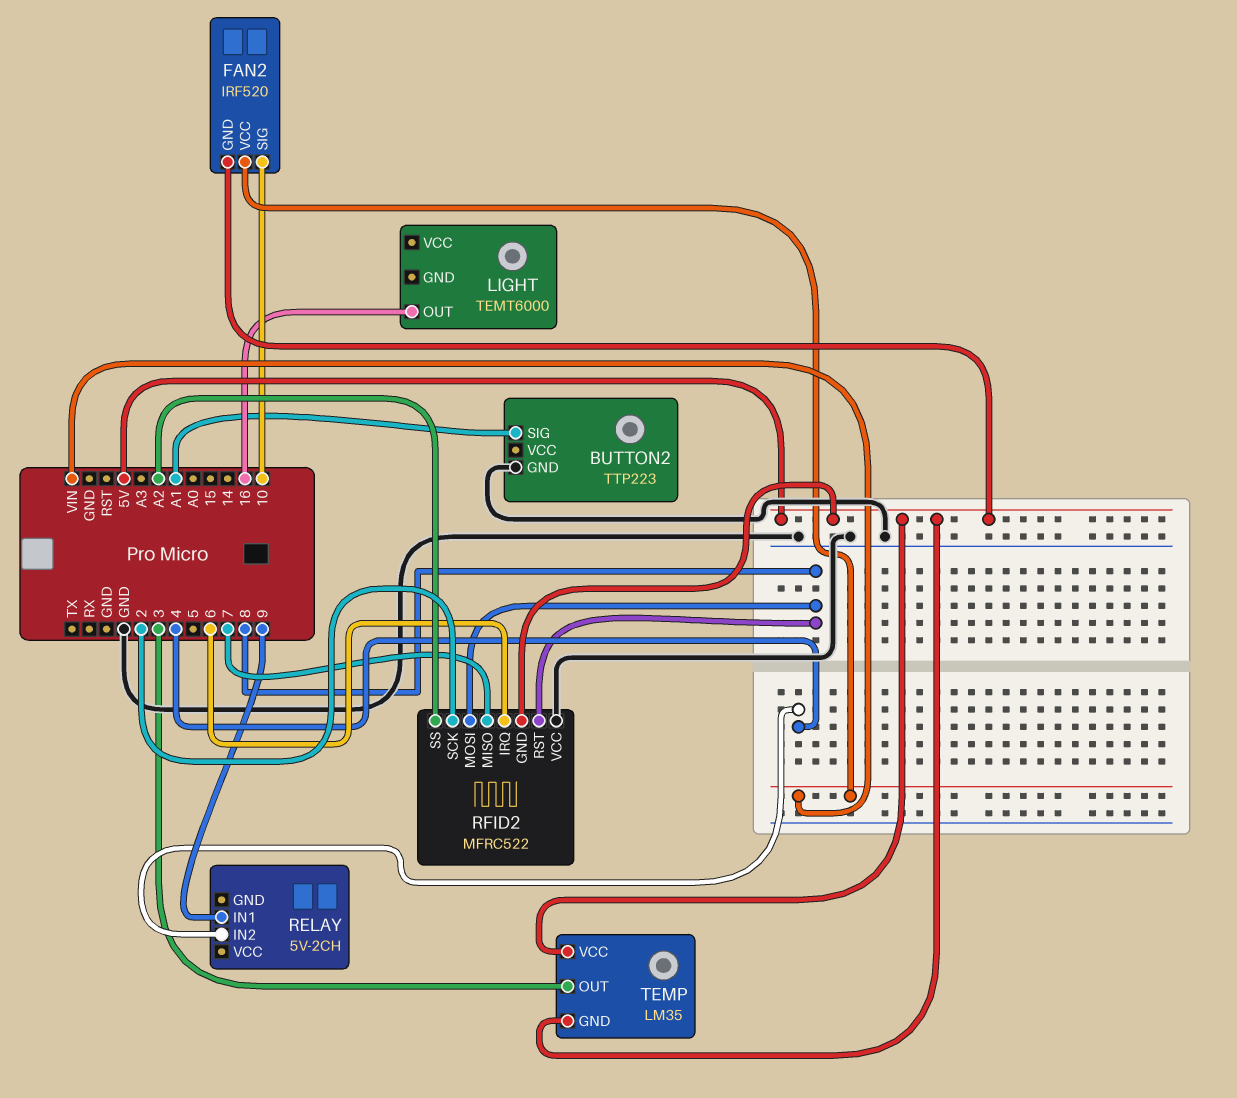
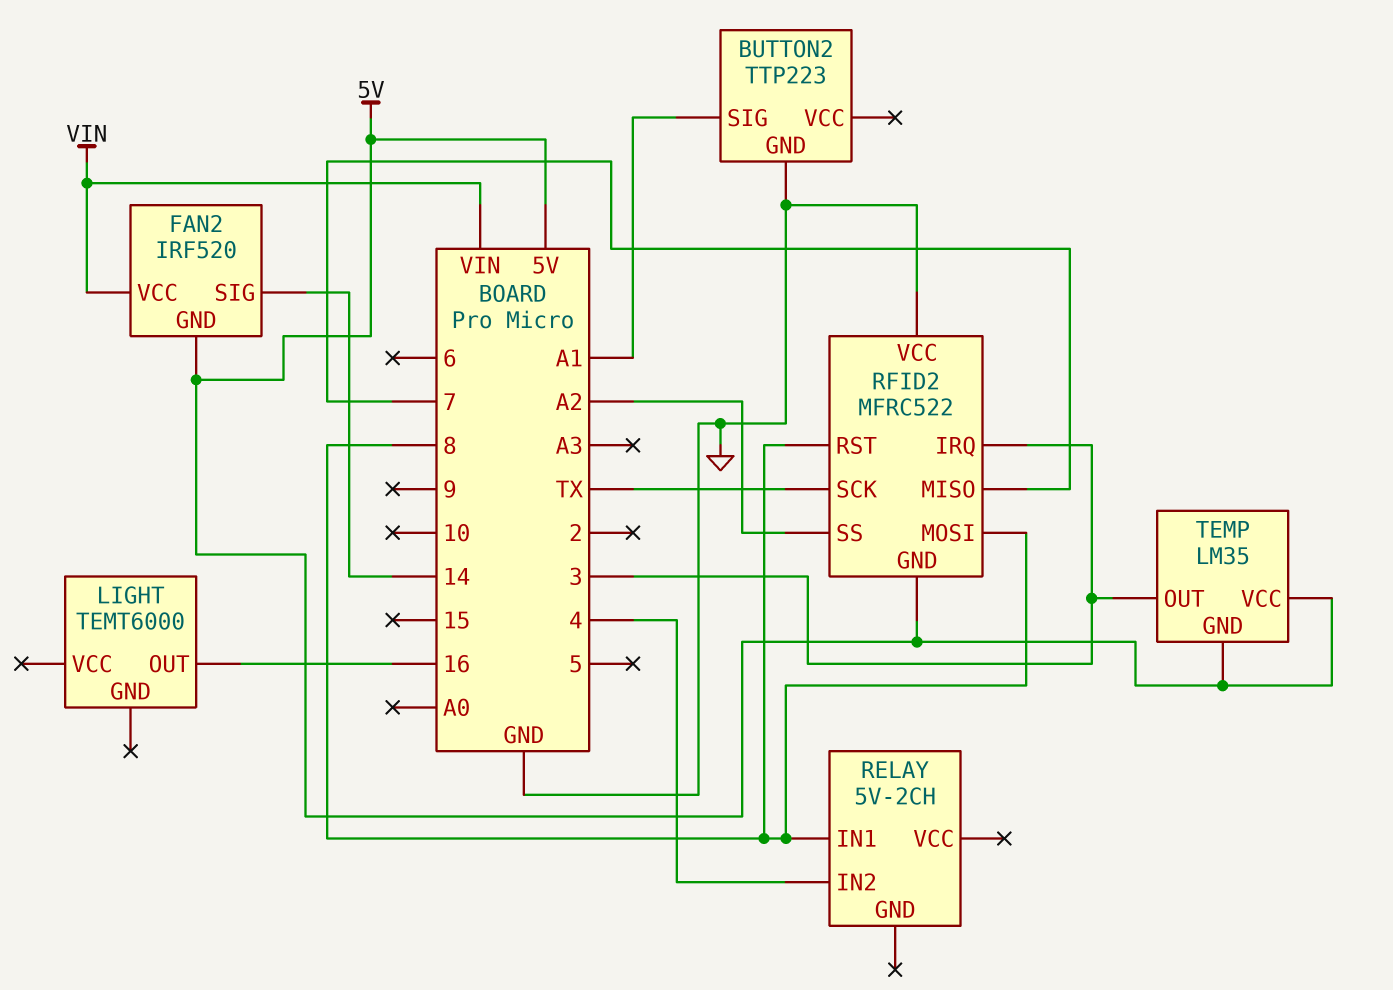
FAN2 pin SIG: 10 -> 14
RELAY pin IN1: 9 -> 8
RFID2 pin IRQ: 6 -> 3
RFID2 pin SCK: 2 -> TX

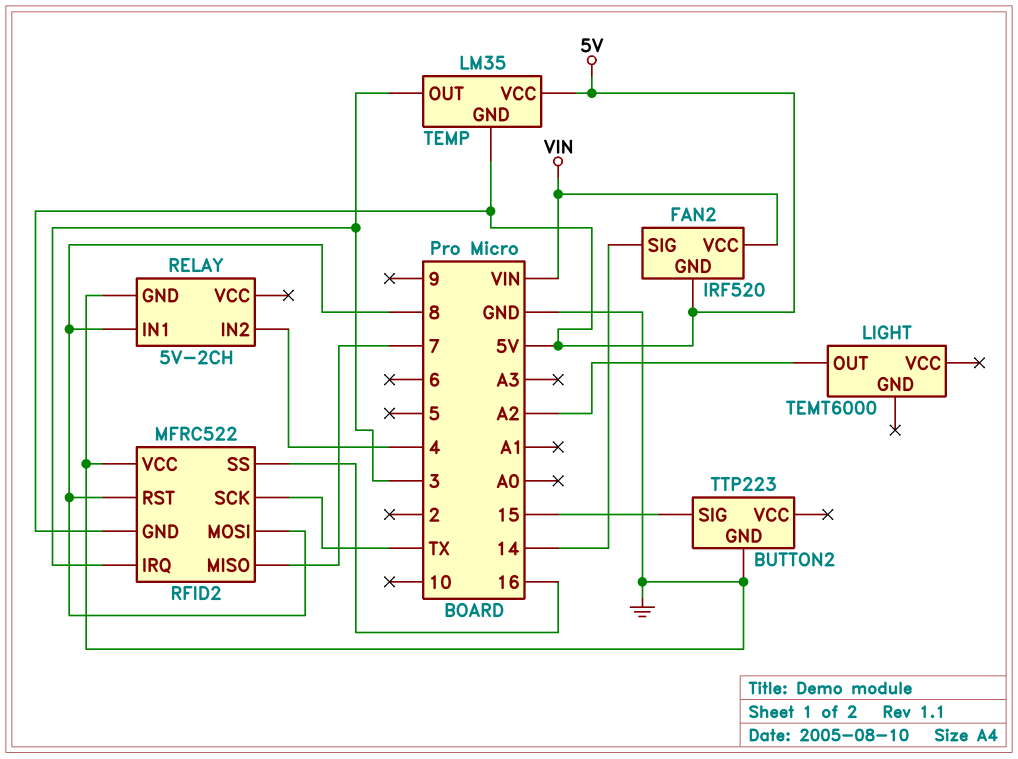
BUTTON2 pin SIG: A1 -> 15
LIGHT pin OUT: 16 -> A2
RELAY pin GND: none -> GND
RFID2 pin SS: A2 -> 16

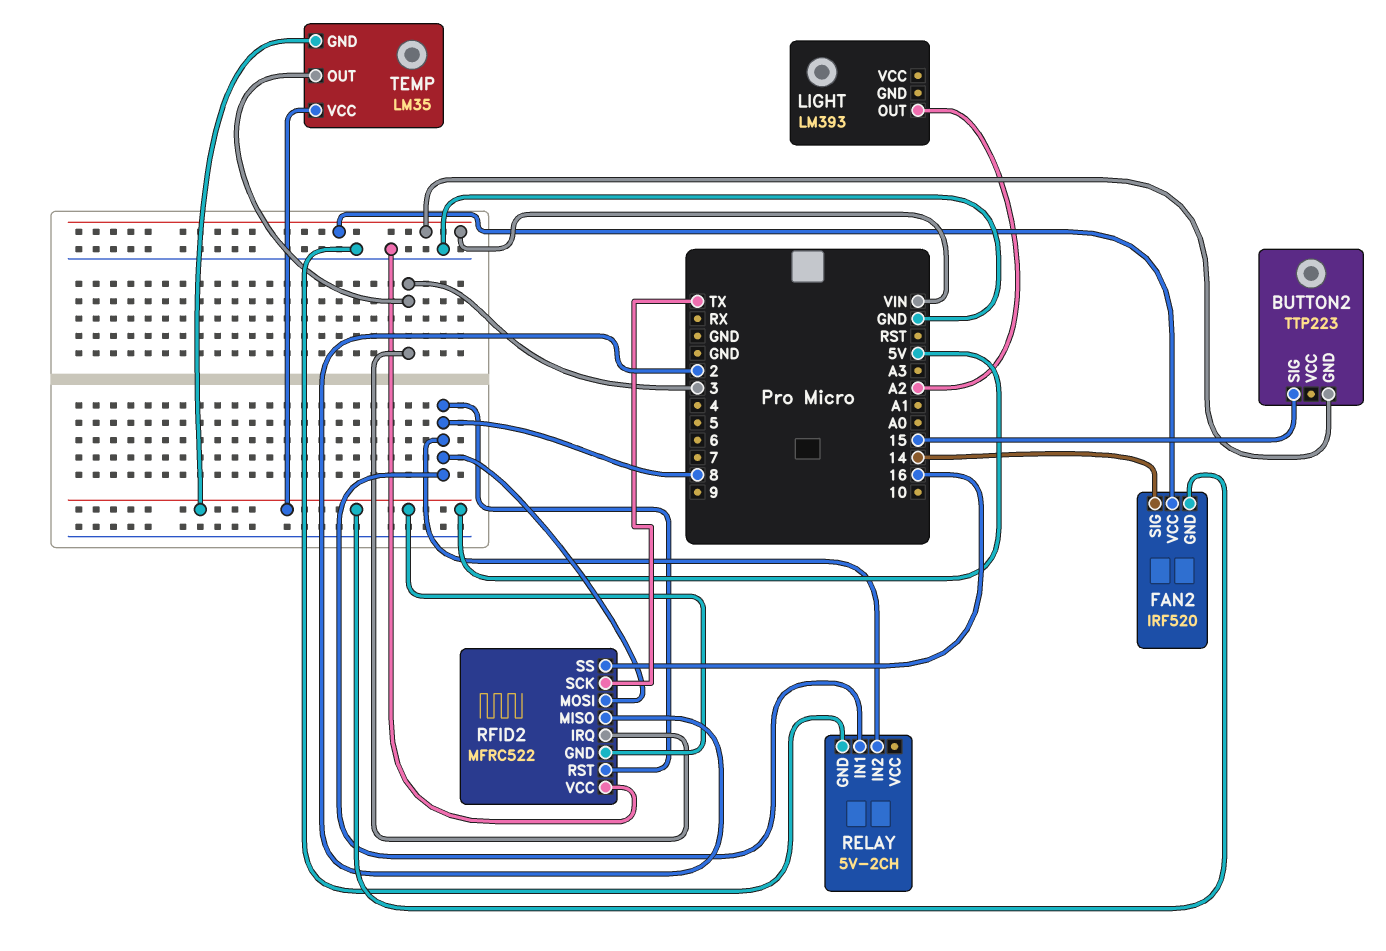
BUTTON2 pin GND: GND -> VIN
LIGHT: TEMT6000 -> LM393
RELAY pin IN2: 4 -> 8
RFID2 pin MISO: 7 -> 2

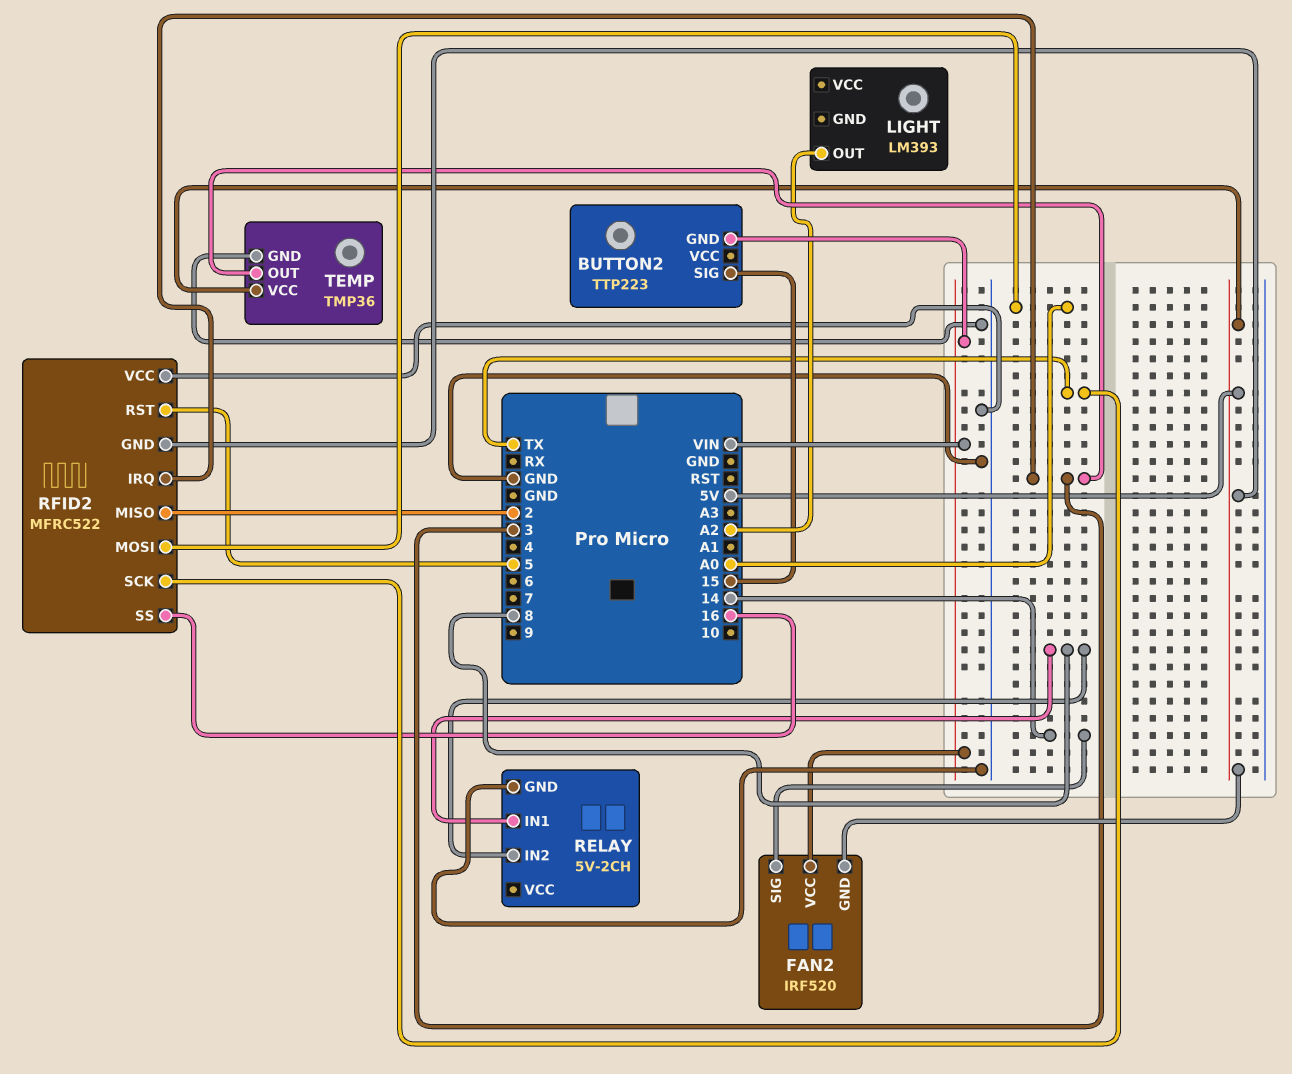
RFID2 pin MOSI: 8 -> A0
RFID2 pin RST: 8 -> 5
TEMP: LM35 -> TMP36
TEMP pin GND: 5V -> GND

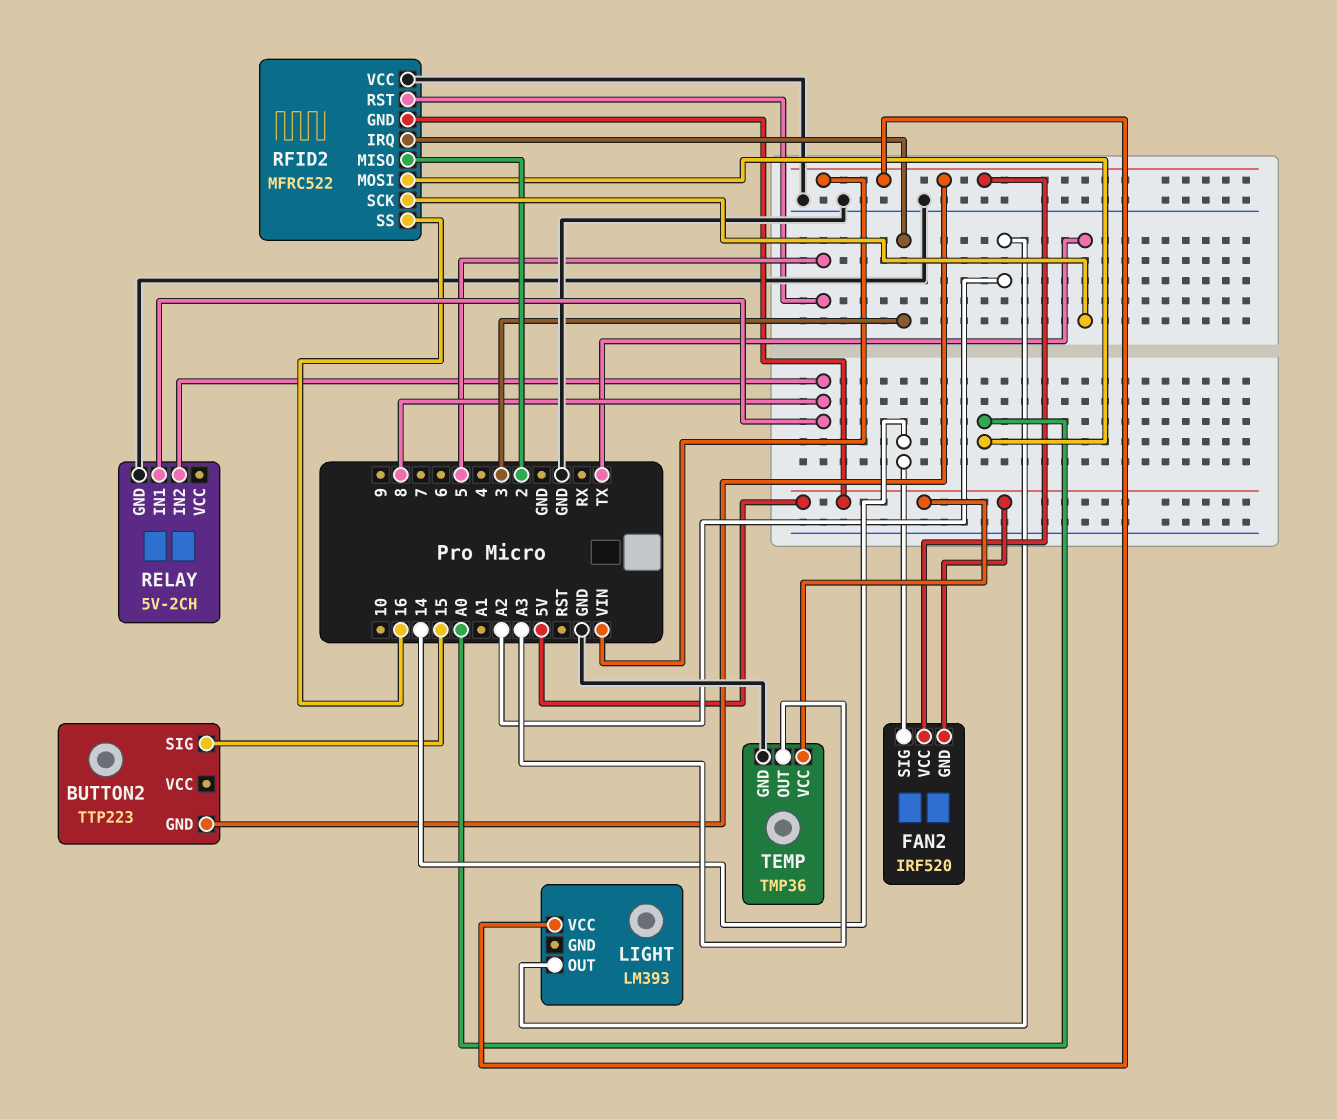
LIGHT pin VCC: none -> VIN
TEMP pin OUT: 3 -> A3

